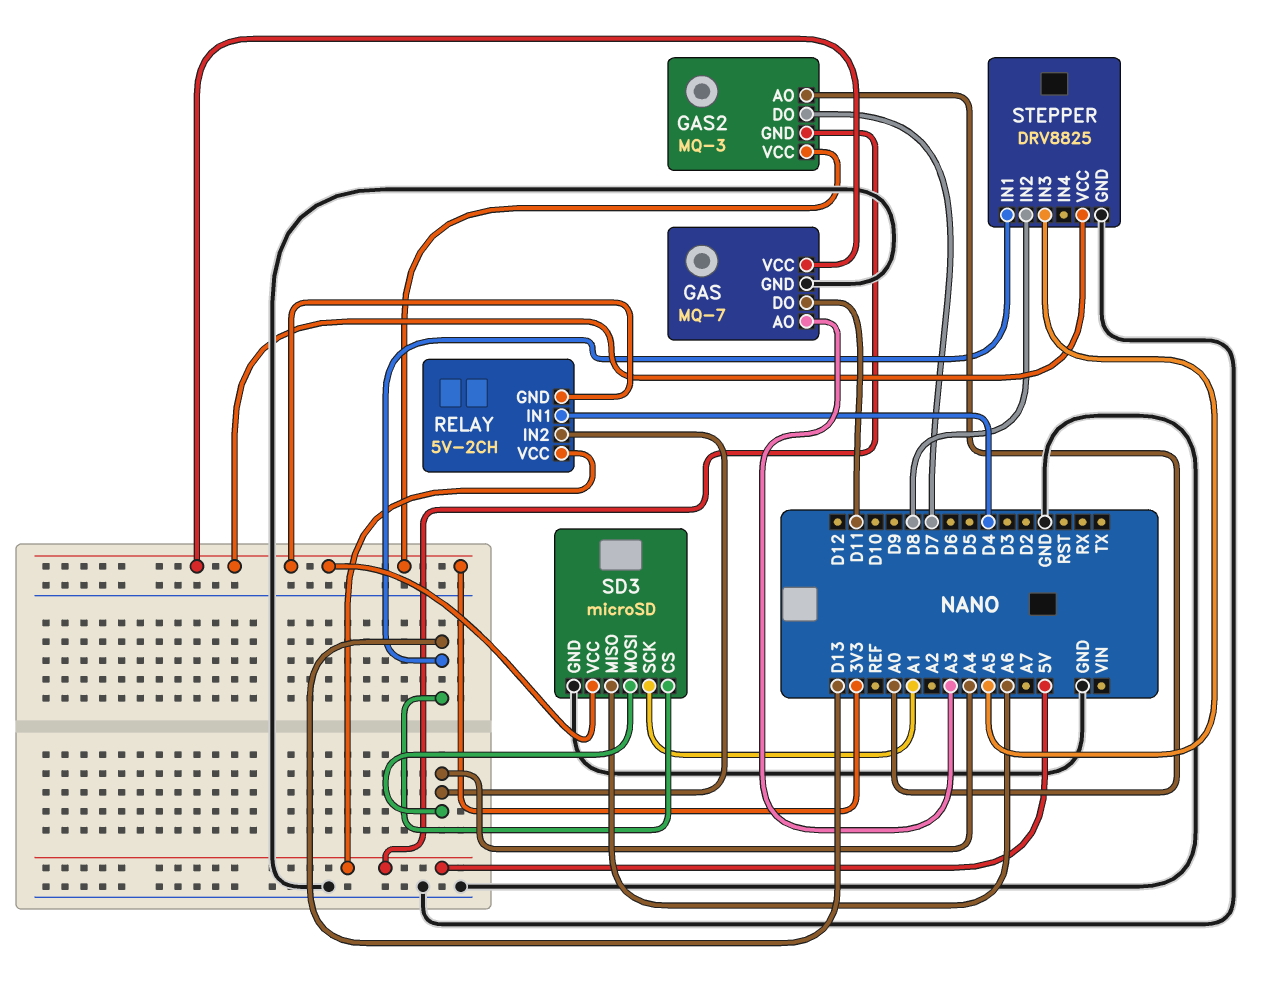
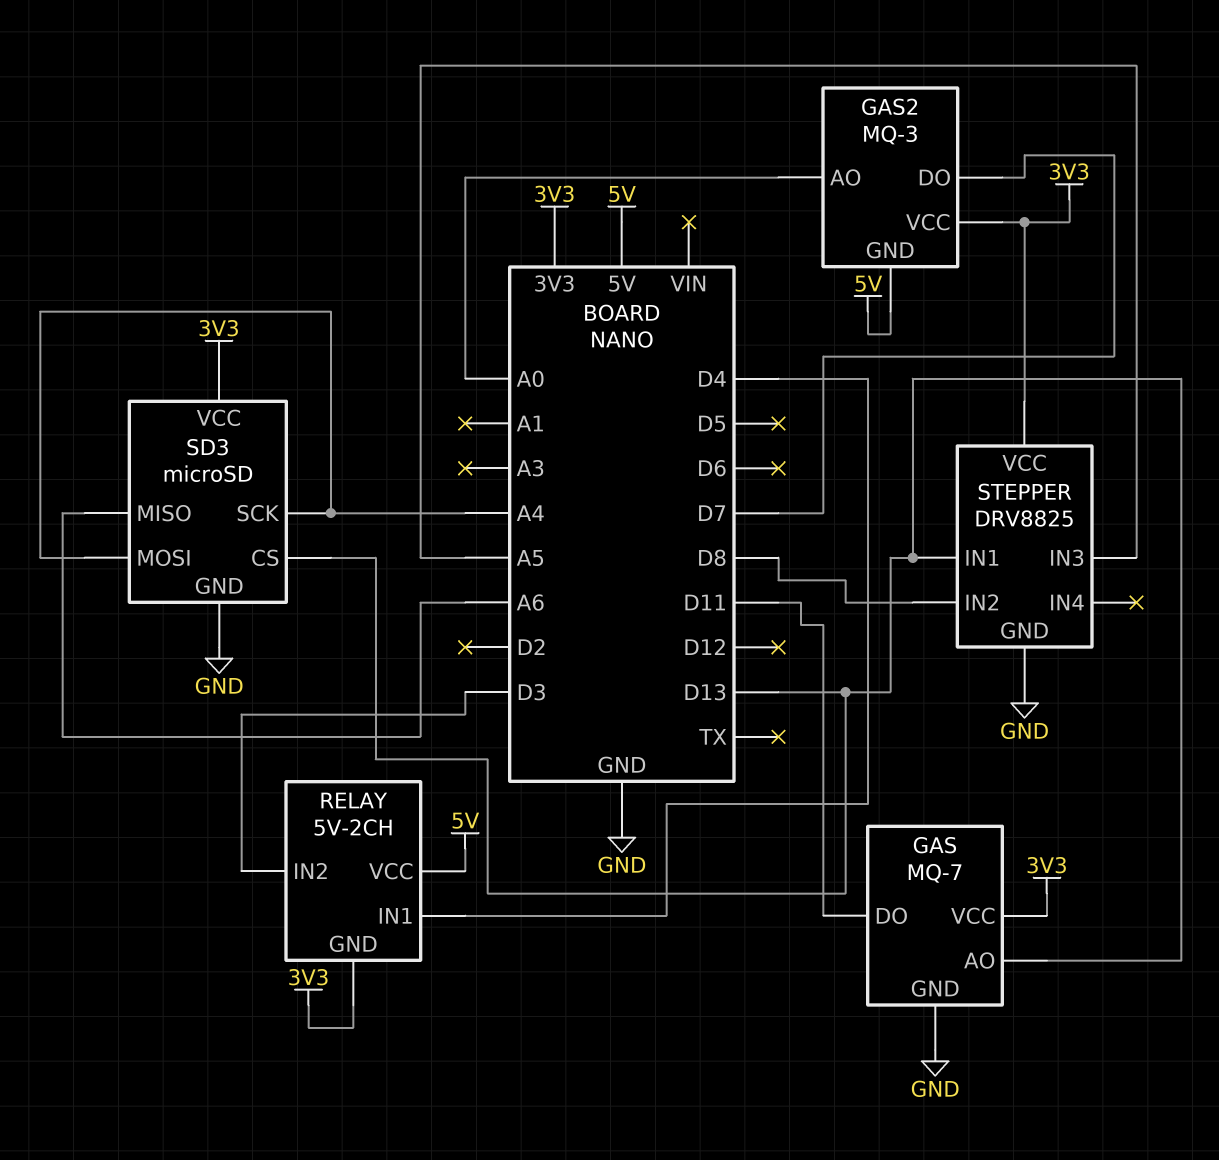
GAS pin AO: A3 -> D13
RELAY pin IN2: A4 -> D3
SD3 pin SCK: A1 -> A4

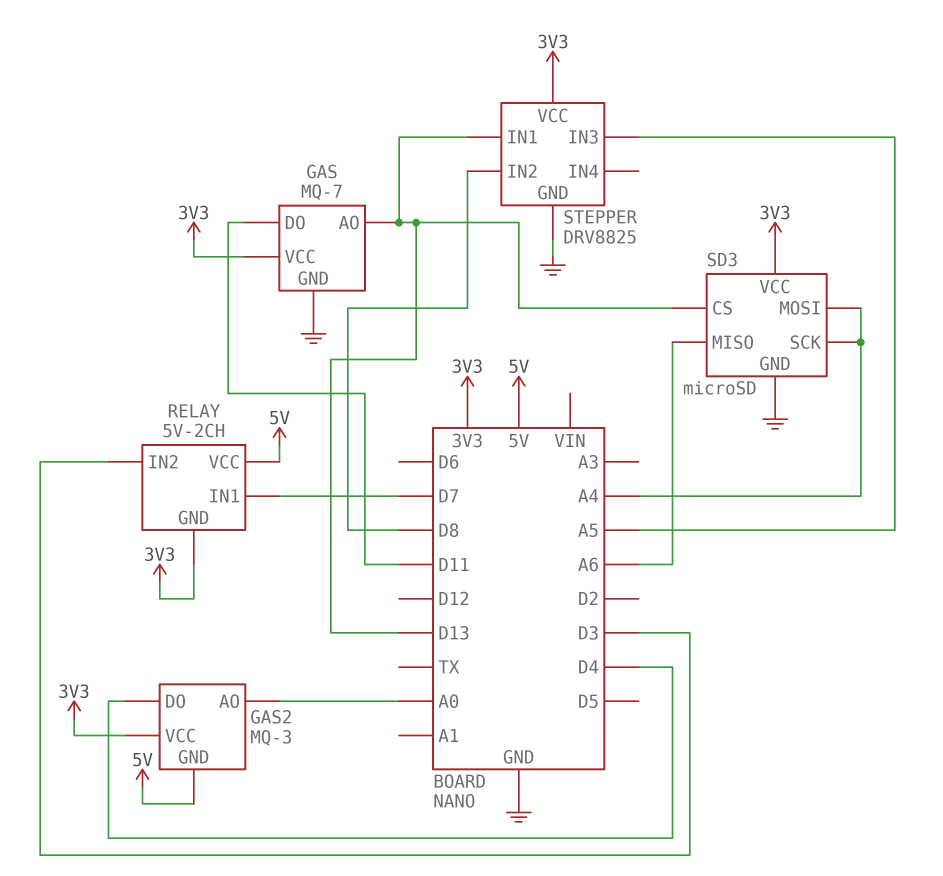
GAS2 pin DO: D7 -> D4
RELAY pin IN1: D4 -> D7

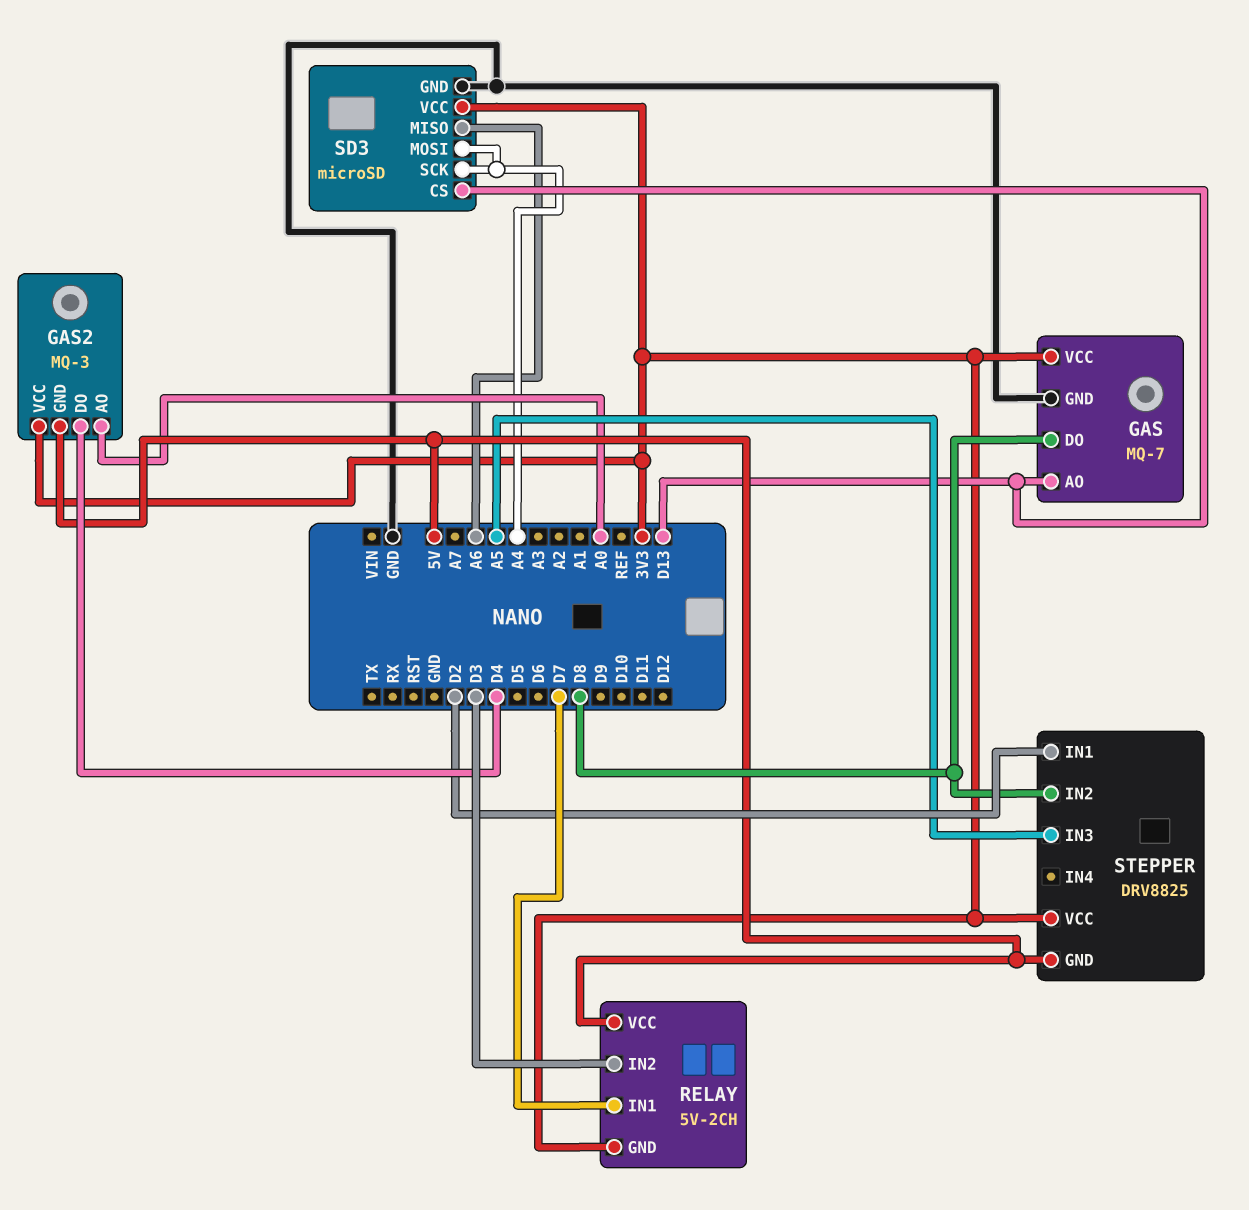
GAS pin DO: D11 -> D8
STEPPER pin GND: GND -> 5V
STEPPER pin IN1: D13 -> D2

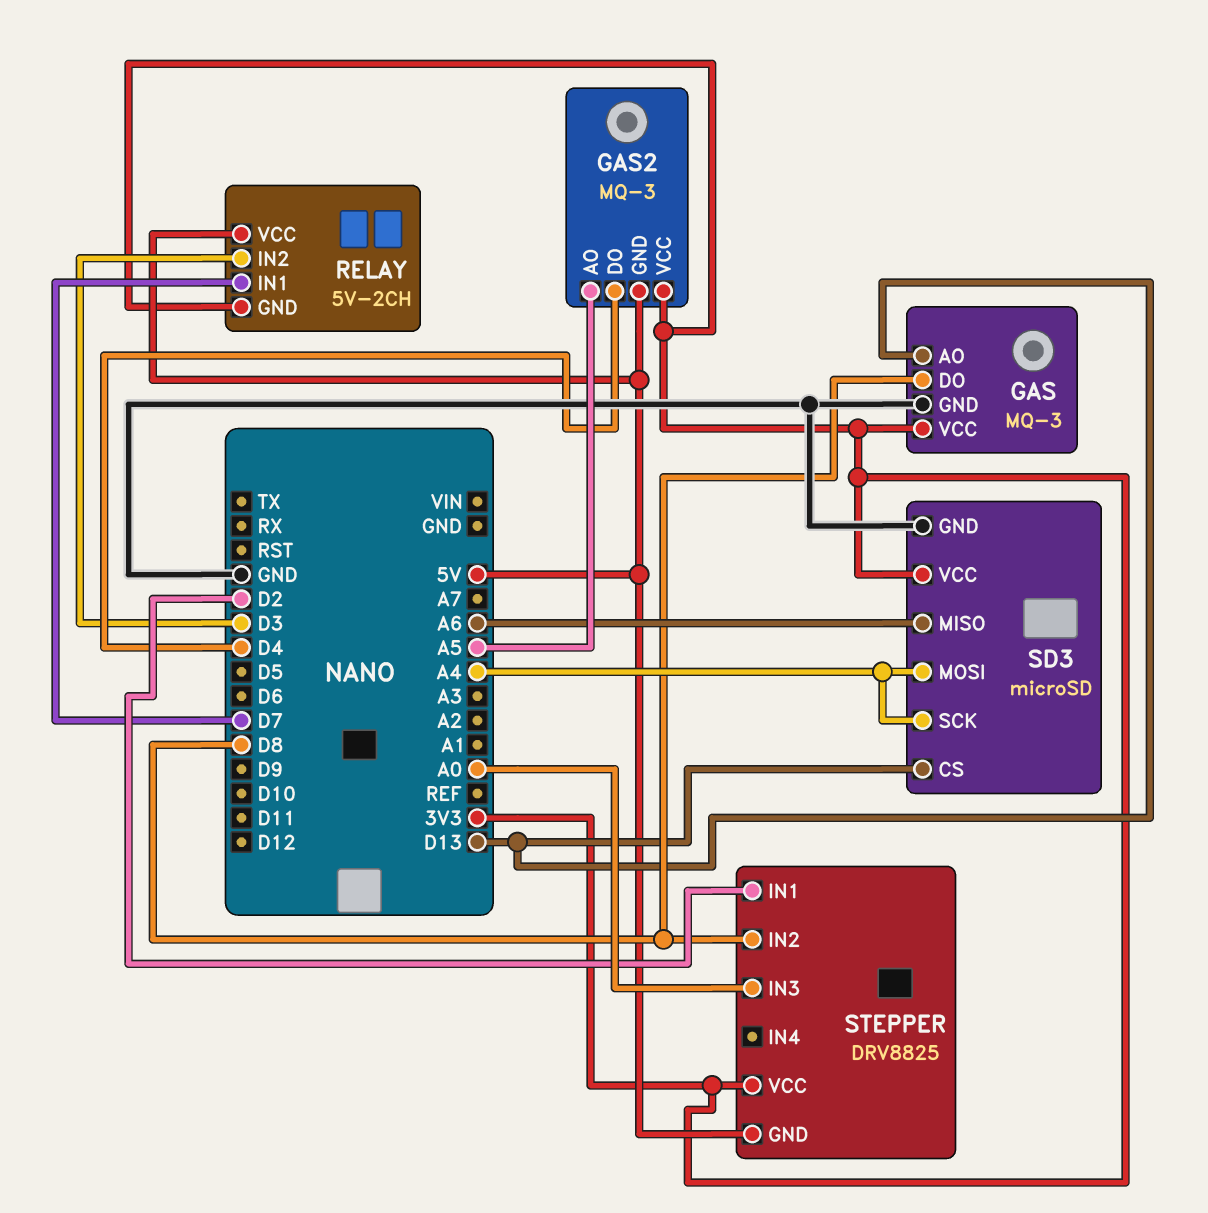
GAS: MQ-7 -> MQ-3
GAS2 pin AO: A0 -> A5
STEPPER pin IN3: A5 -> A0

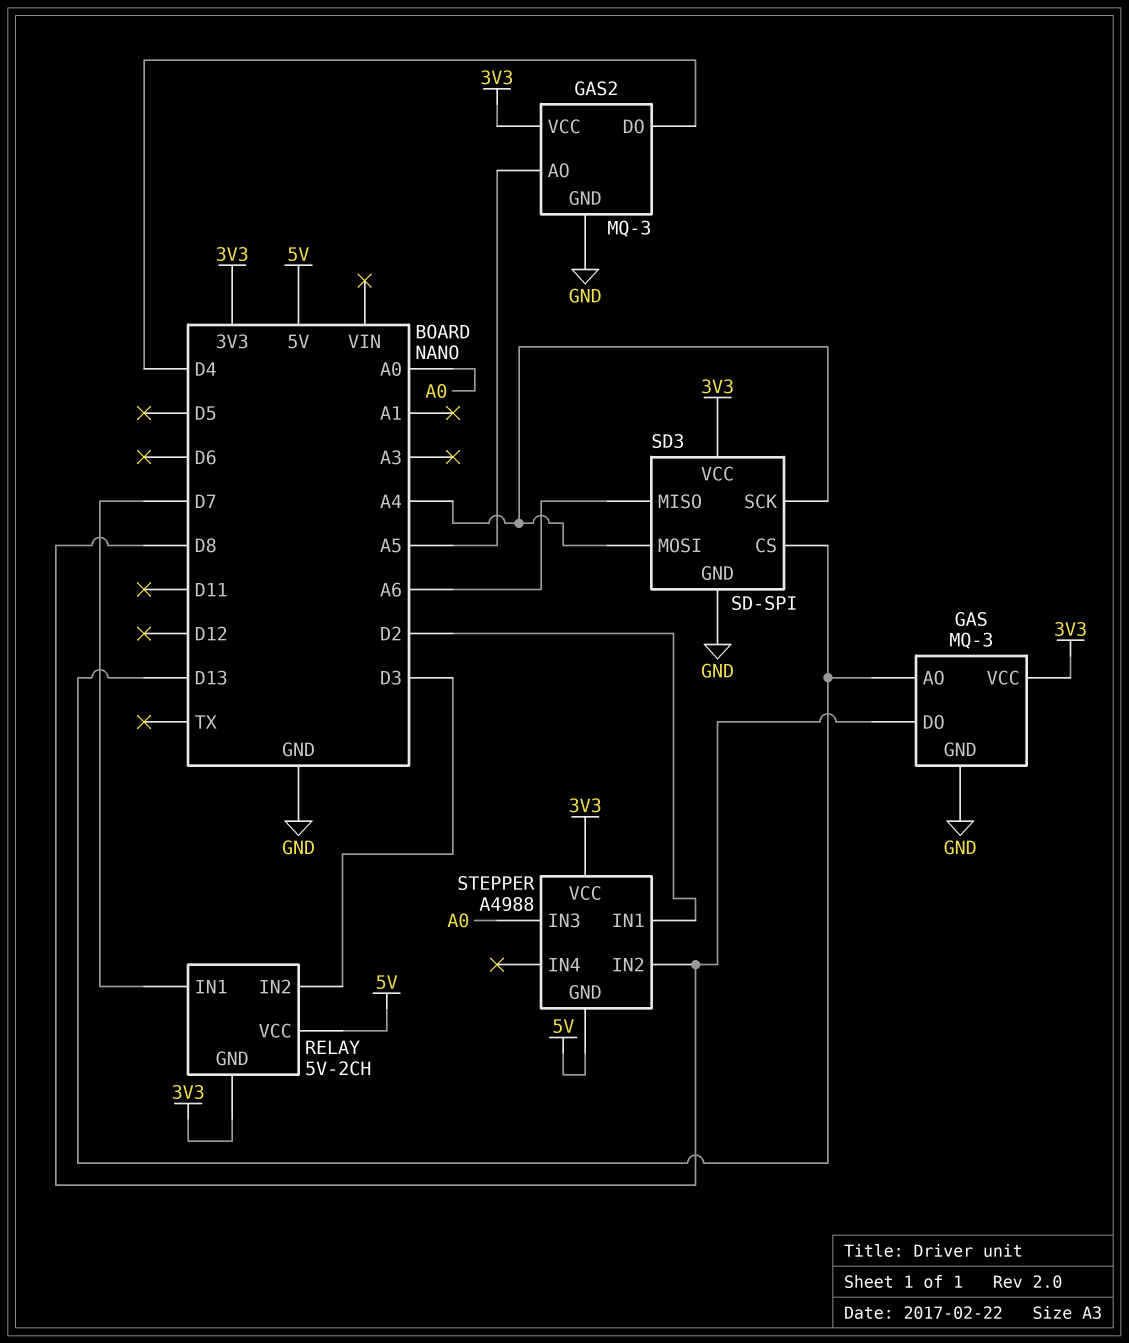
GAS2 pin GND: 5V -> GND
SD3: microSD -> SD-SPI
STEPPER: DRV8825 -> A4988

